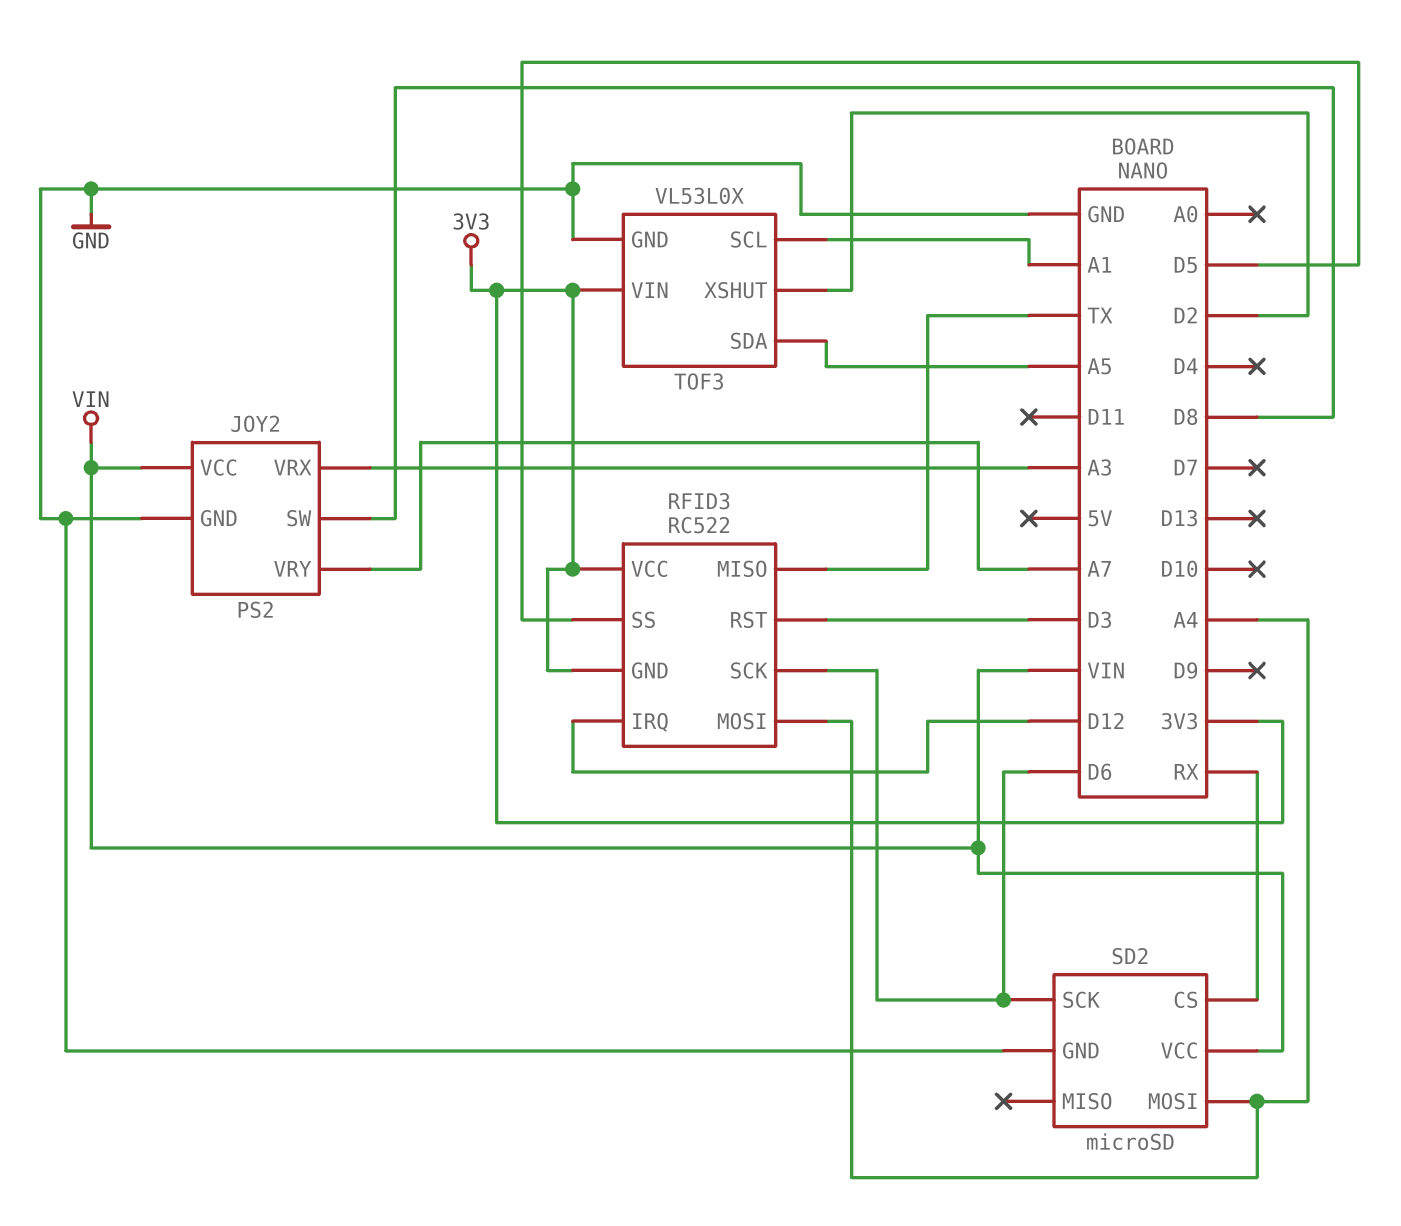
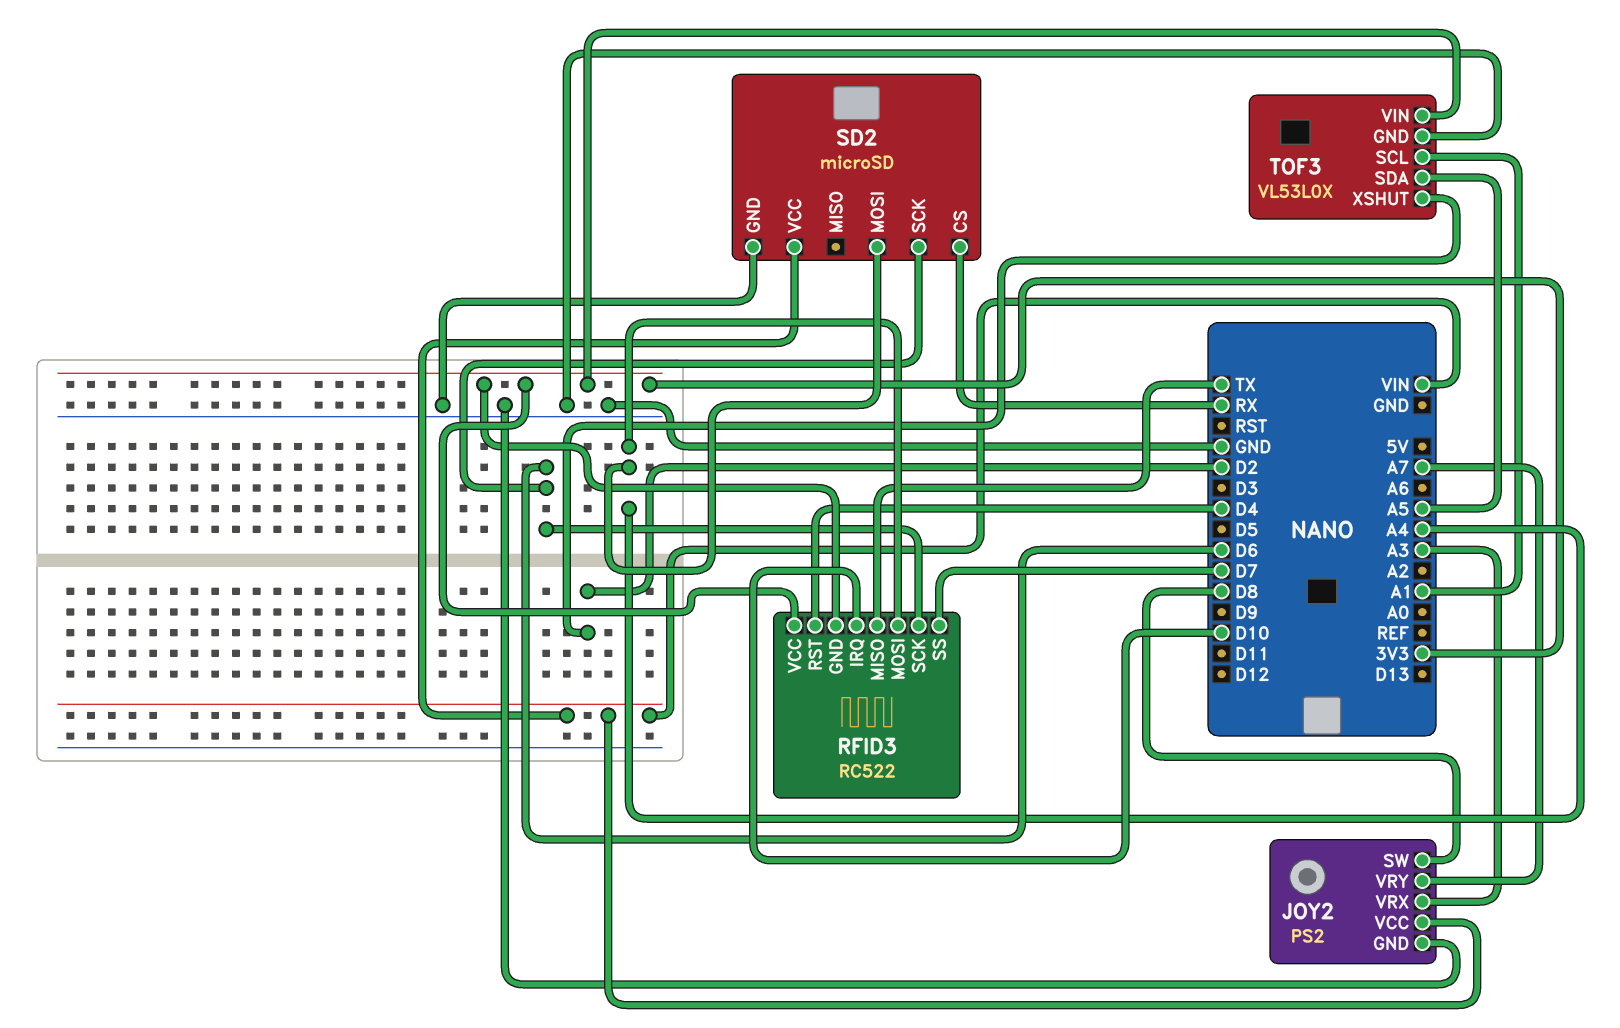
RFID3 pin IRQ: D12 -> D10
RFID3 pin RST: D3 -> D4
RFID3 pin SS: D5 -> D7

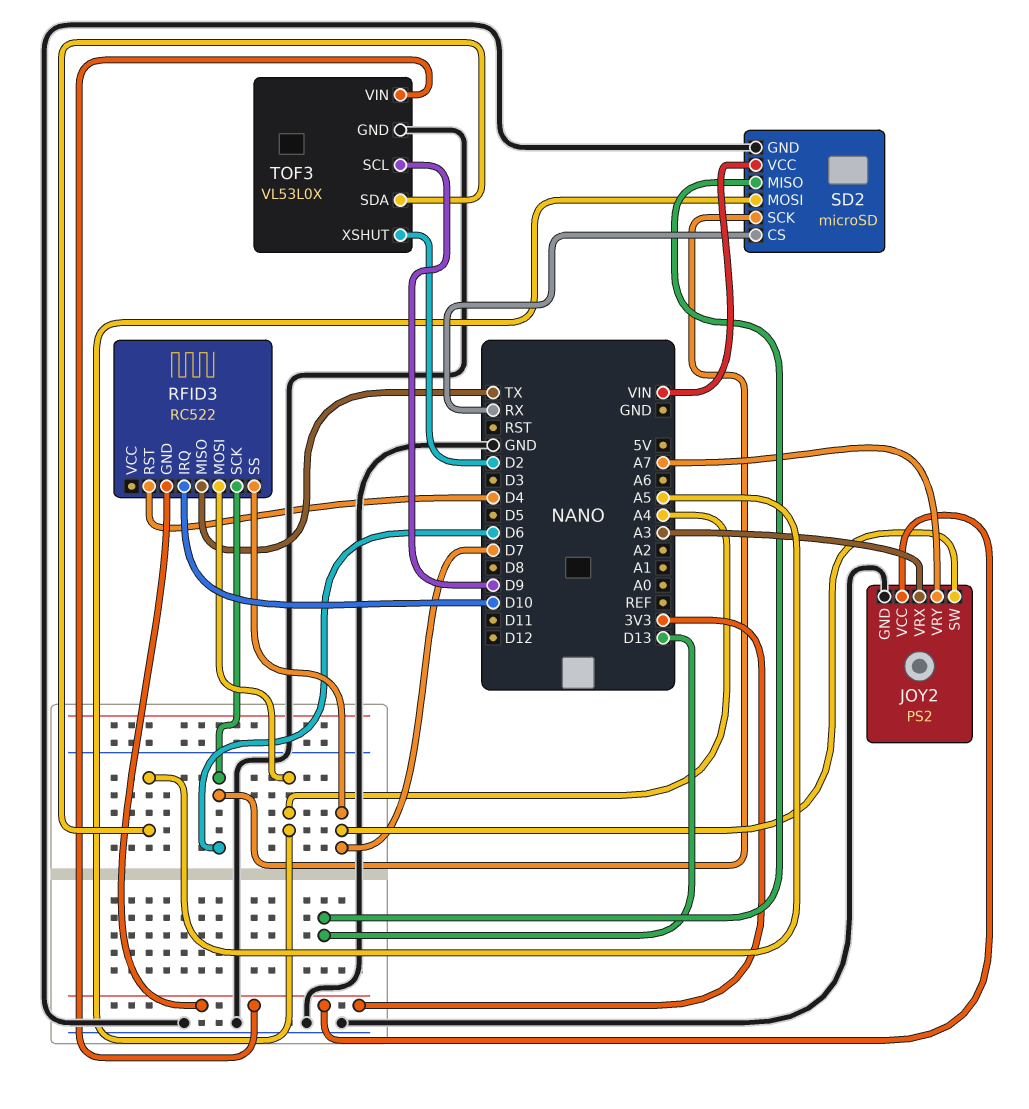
JOY2 pin SW: D8 -> D7
JOY2 pin VCC: VIN -> 3V3
RFID3 pin VCC: 3V3 -> none
SD2 pin MISO: none -> D13
TOF3 pin SCL: A1 -> D9

